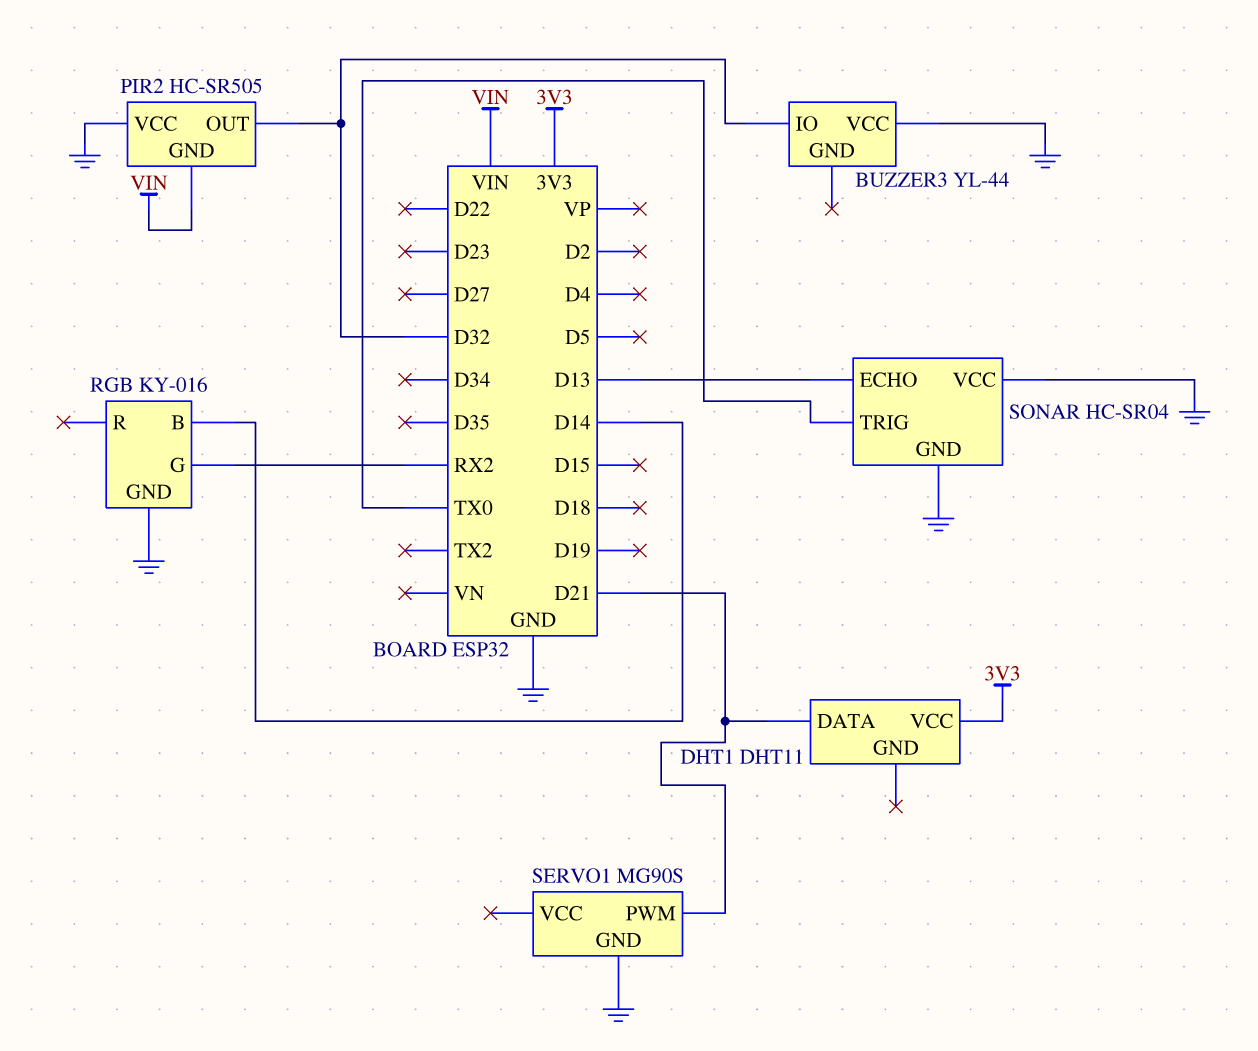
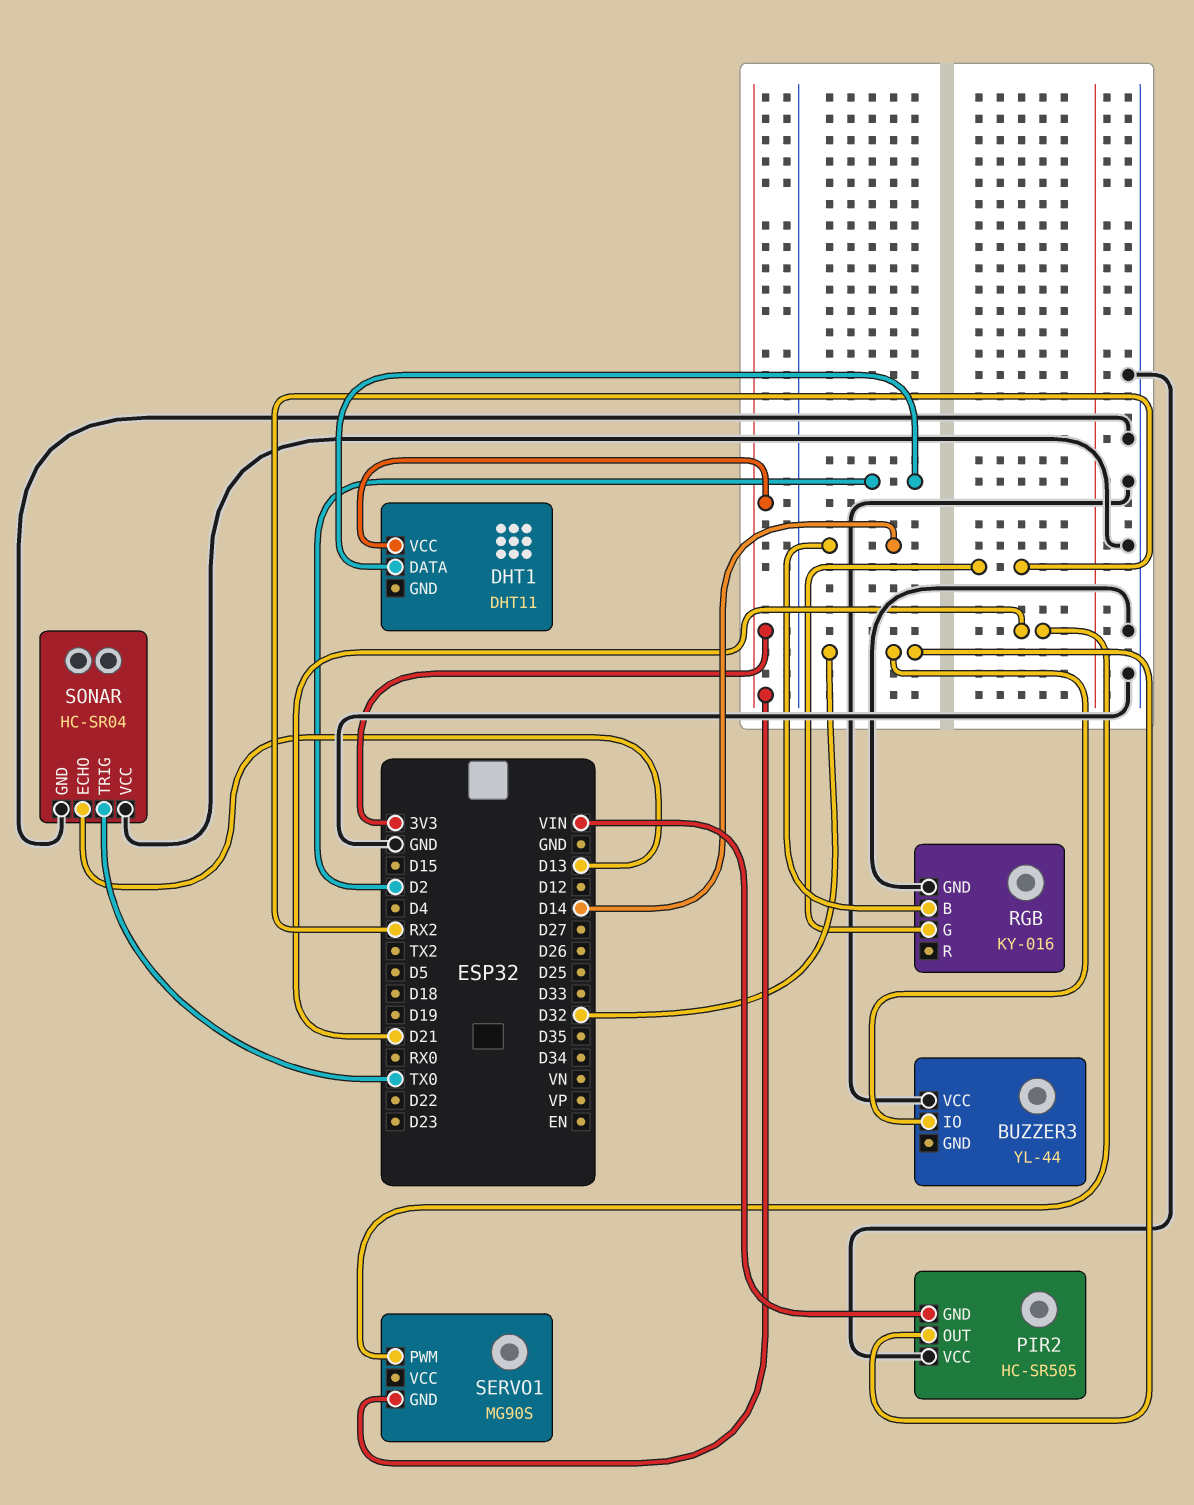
DHT1 pin DATA: D21 -> D2
SERVO1 pin GND: GND -> 3V3

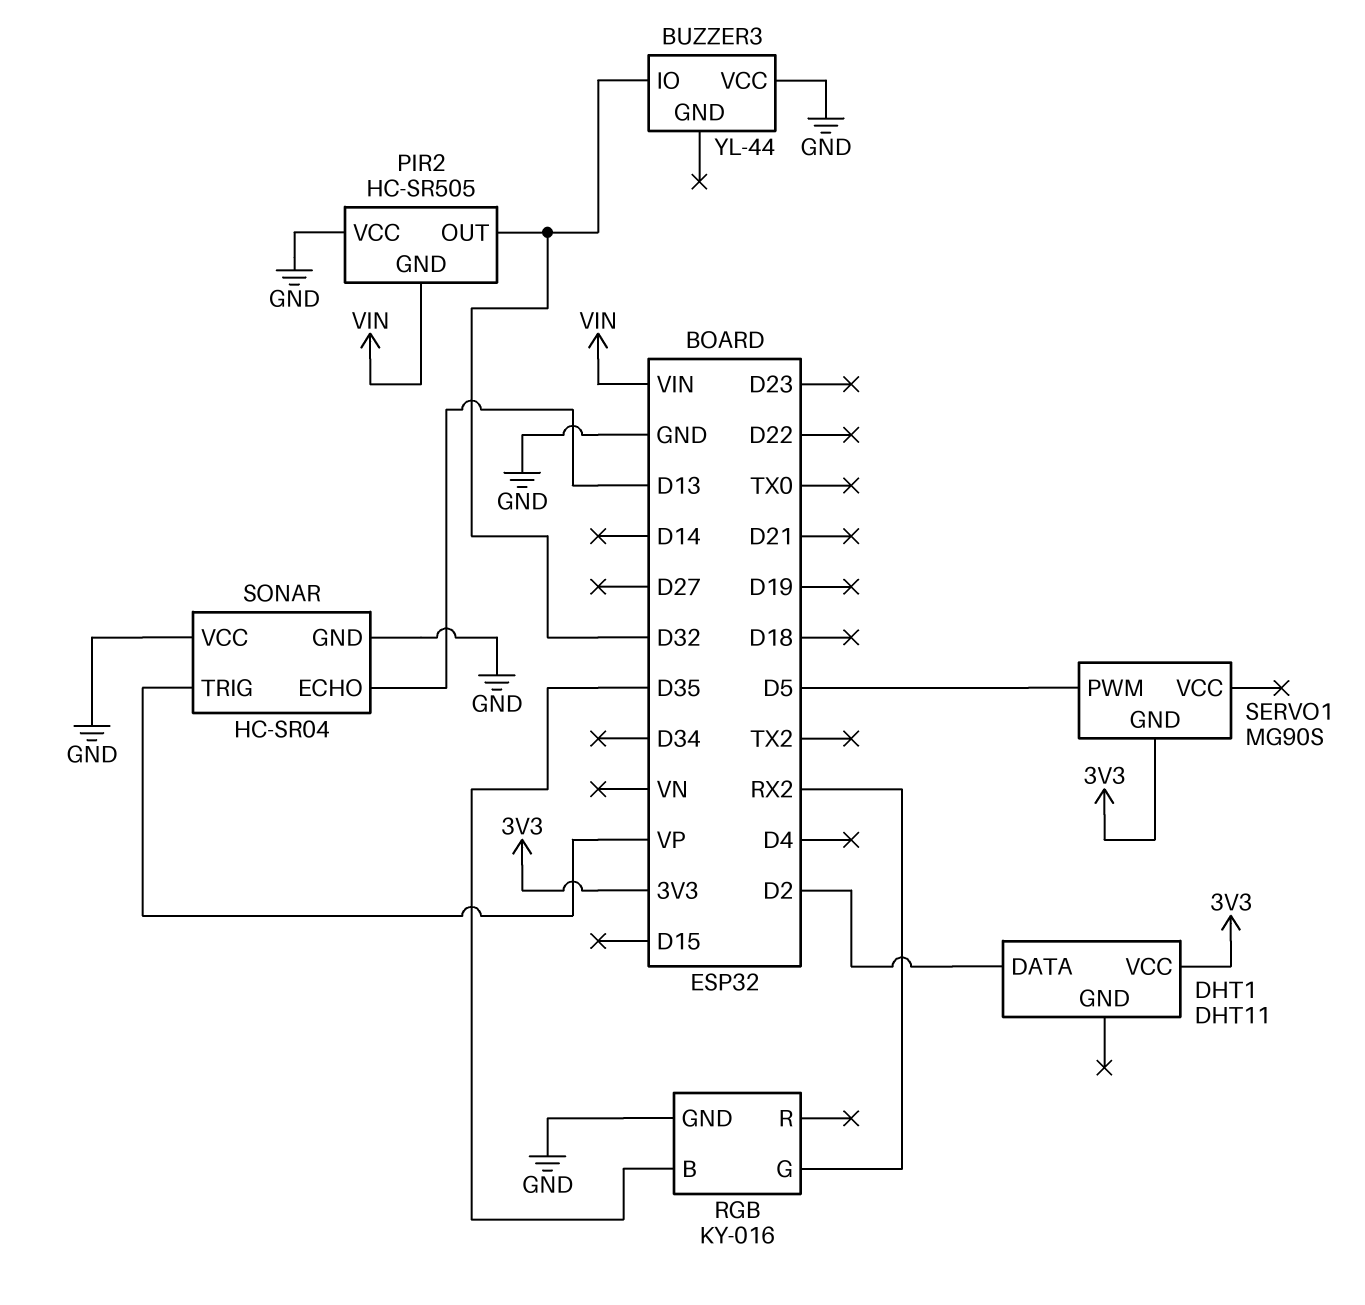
RGB pin B: D14 -> D35
SERVO1 pin PWM: D21 -> D5
SONAR pin TRIG: TX0 -> VP

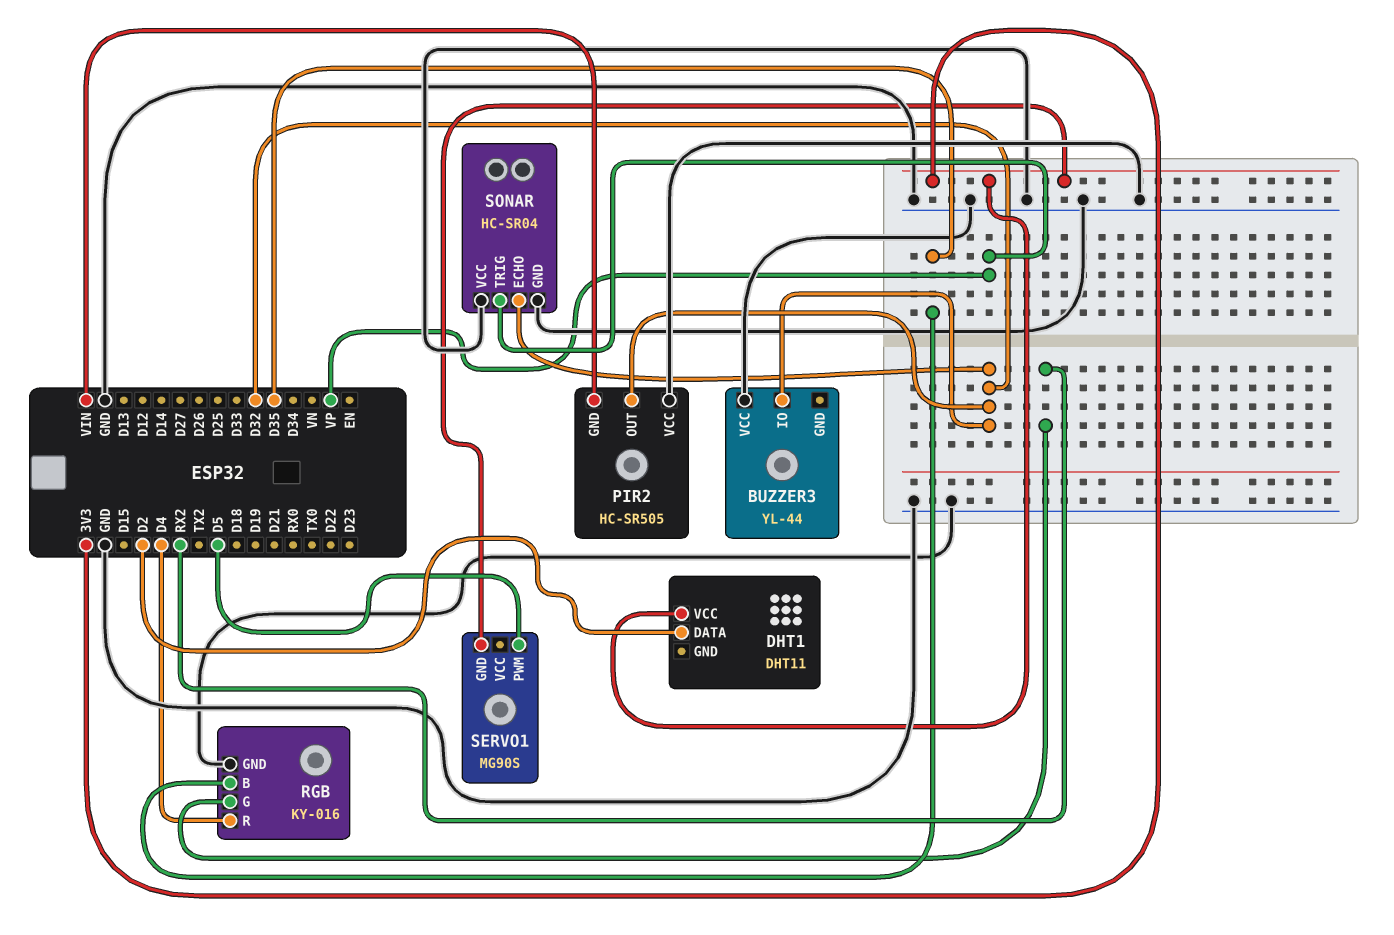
RGB pin R: none -> D4
SONAR pin ECHO: D13 -> D32

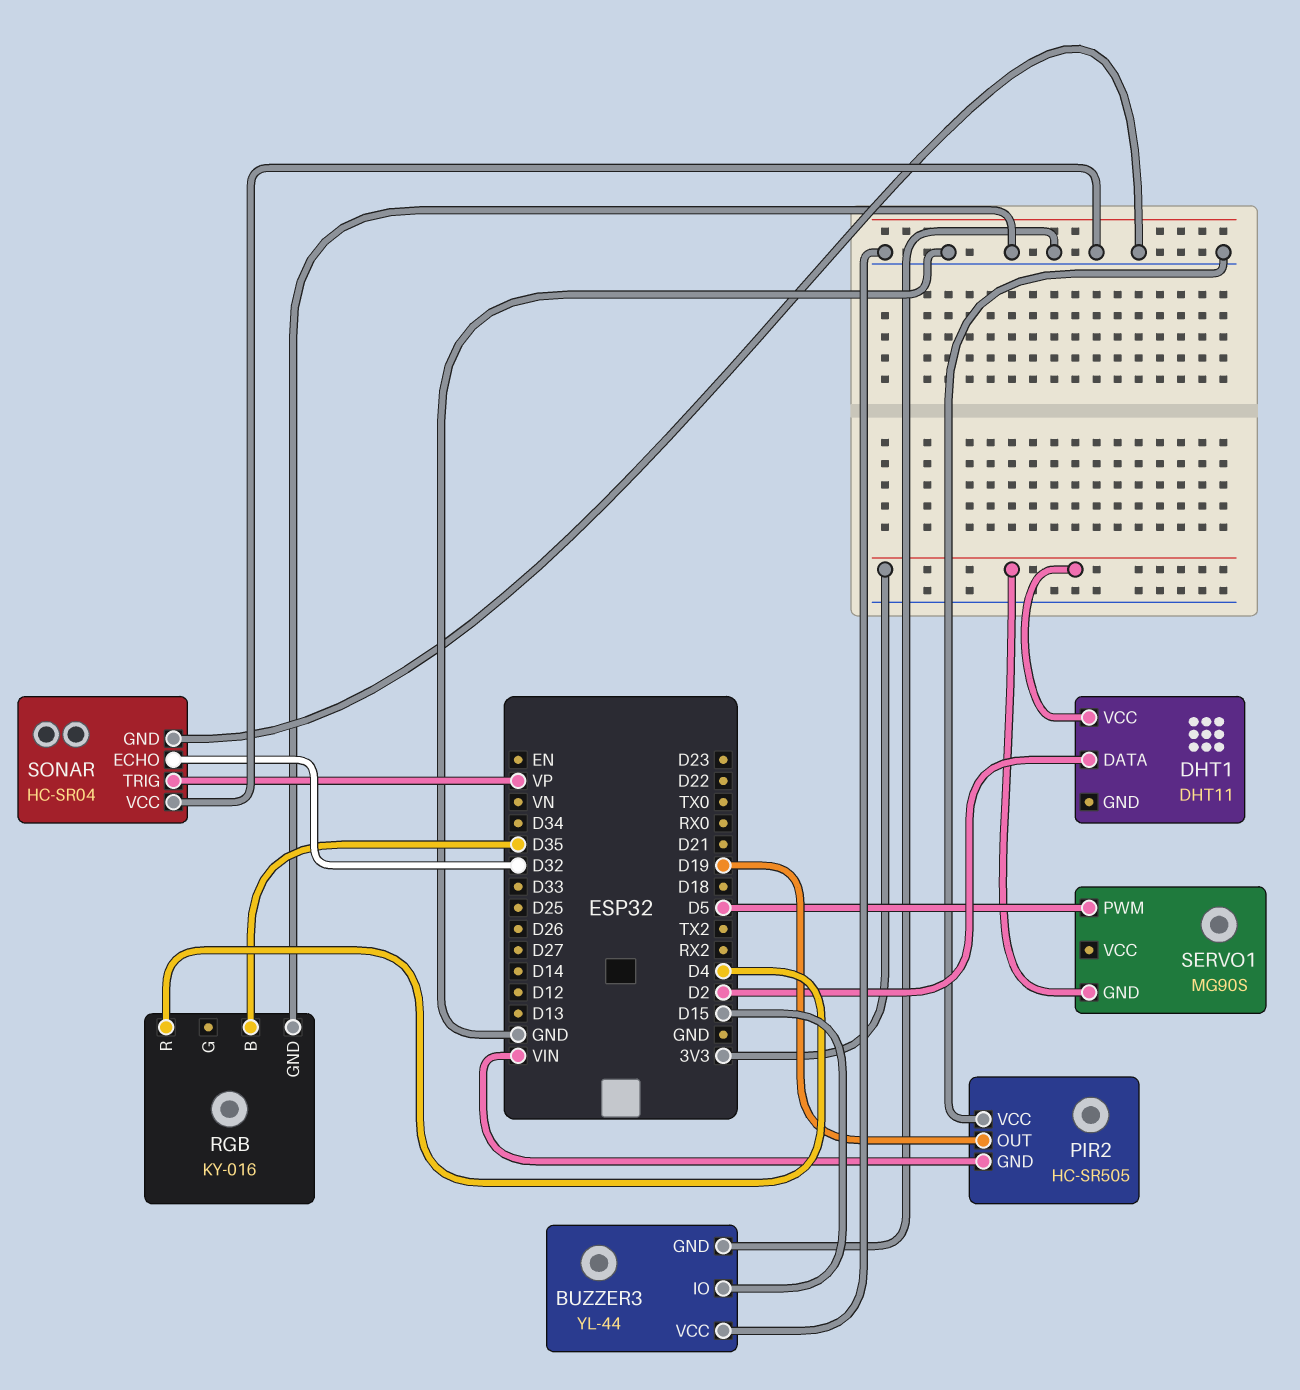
BUZZER3 pin GND: none -> GND
BUZZER3 pin IO: D32 -> D15
PIR2 pin OUT: D32 -> D19
RGB pin G: RX2 -> none

